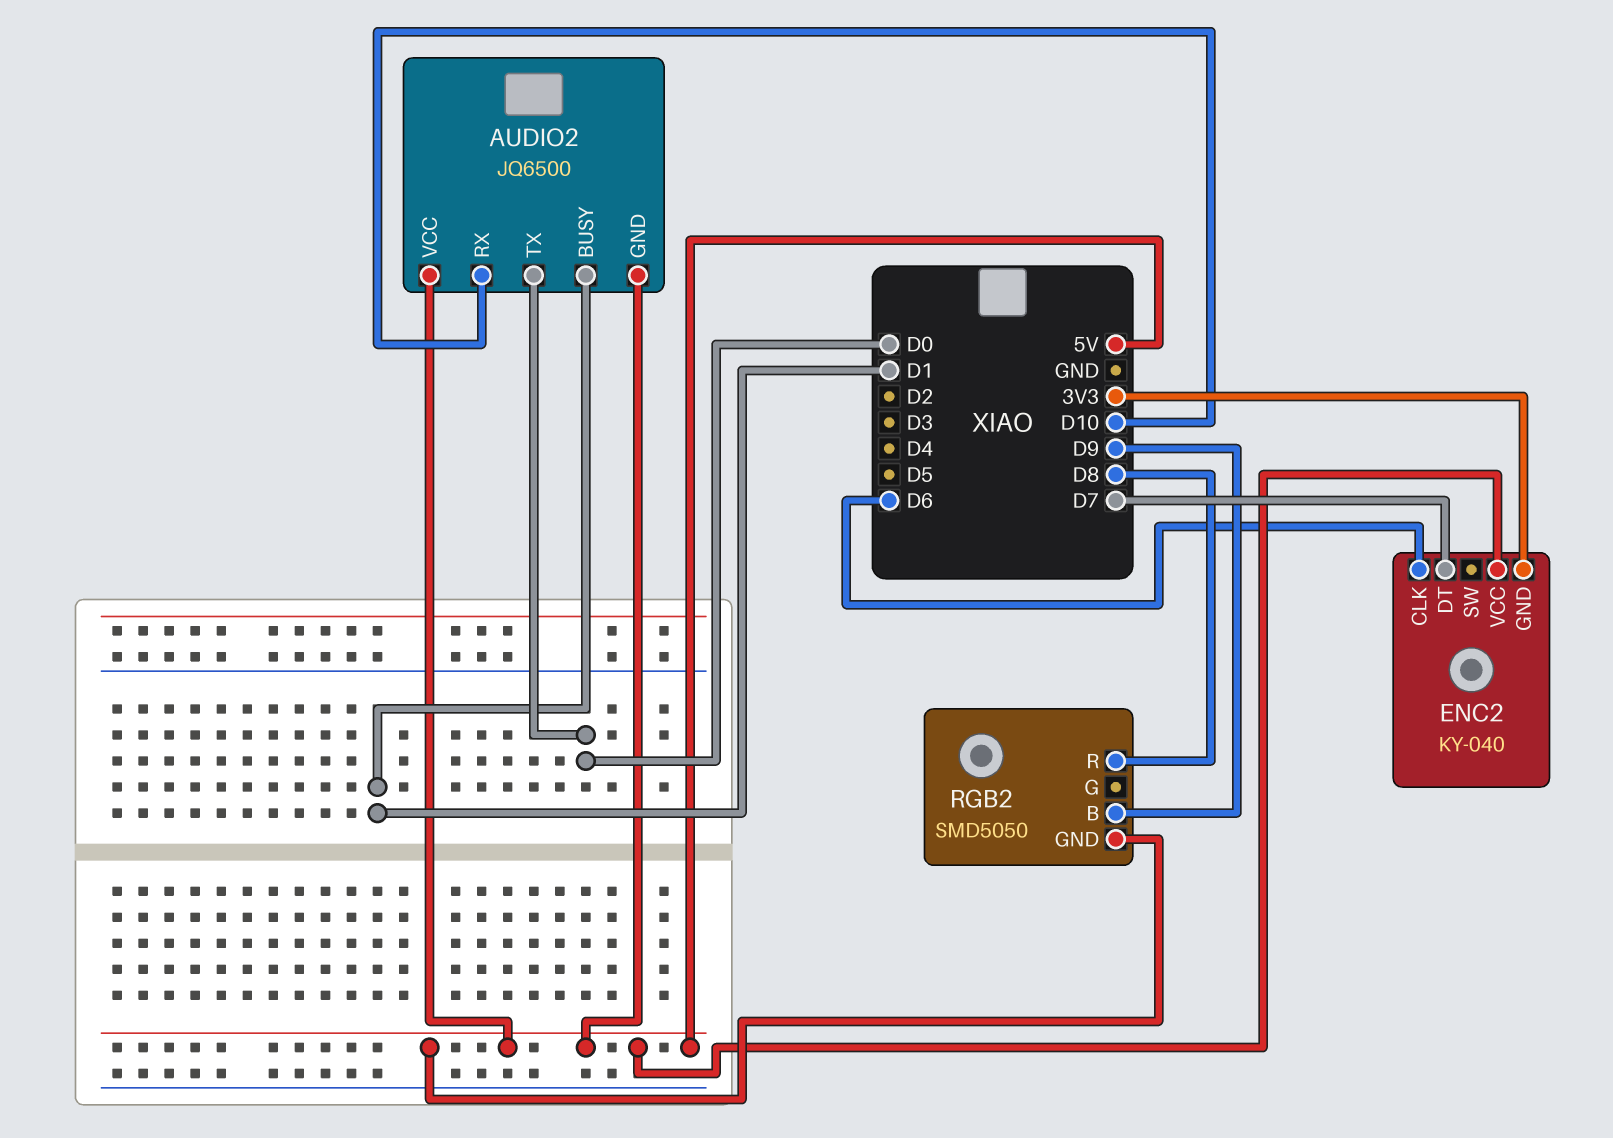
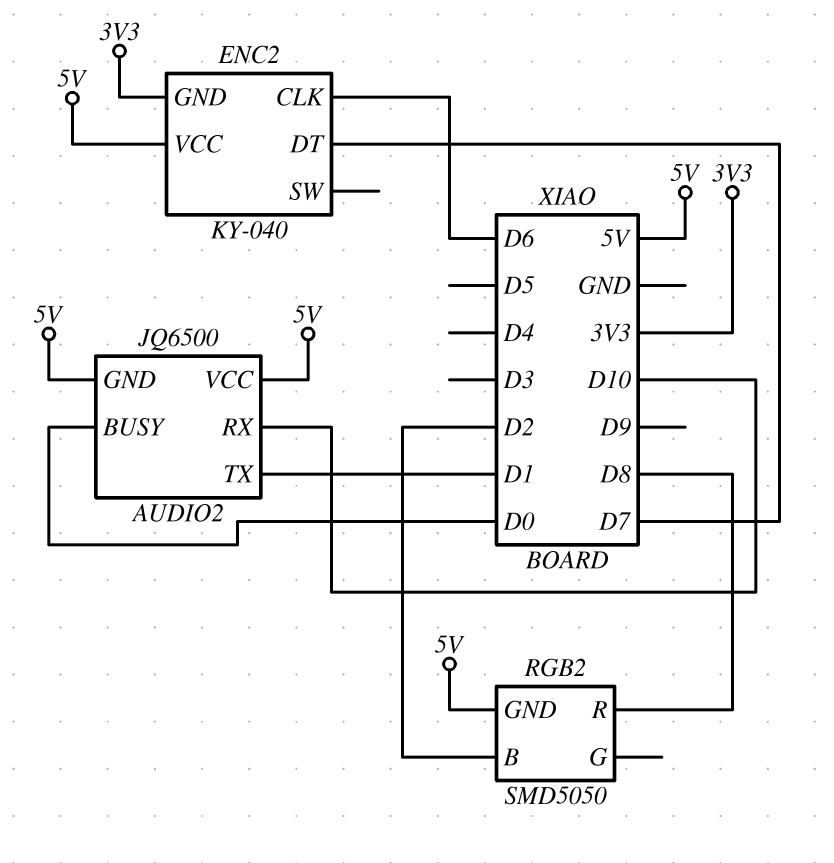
AUDIO2 pin BUSY: D1 -> D0
AUDIO2 pin TX: D0 -> D1
RGB2 pin B: D9 -> D2

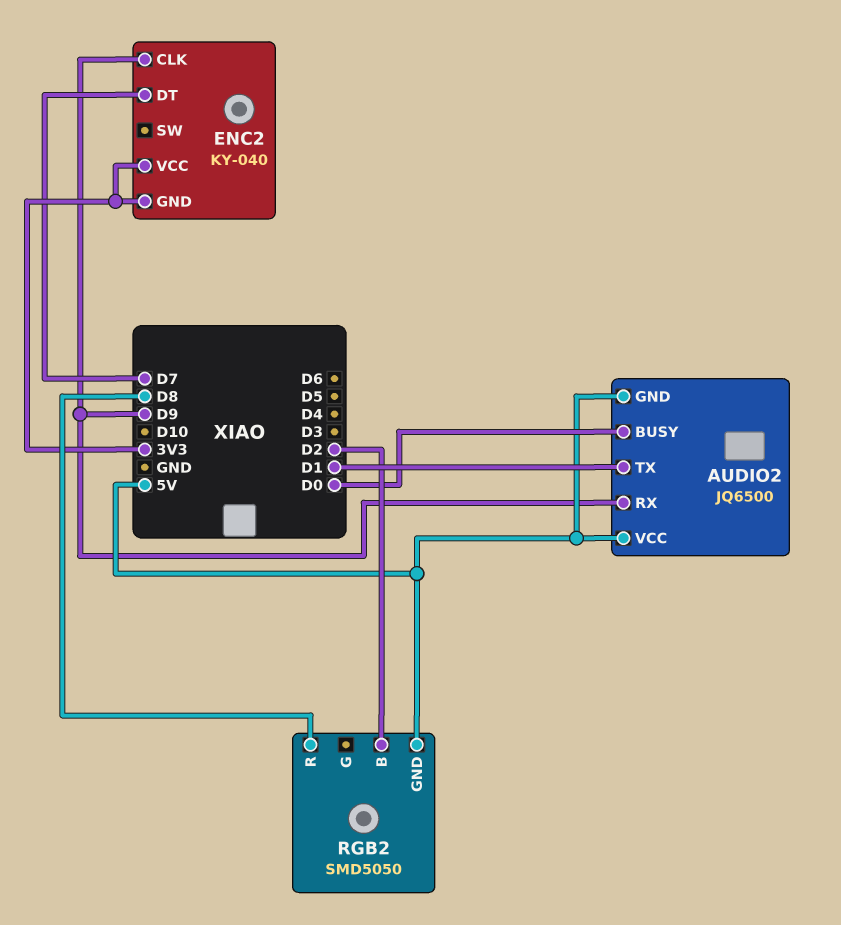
AUDIO2 pin RX: D10 -> D9
ENC2 pin CLK: D6 -> D9
ENC2 pin VCC: 5V -> 3V3

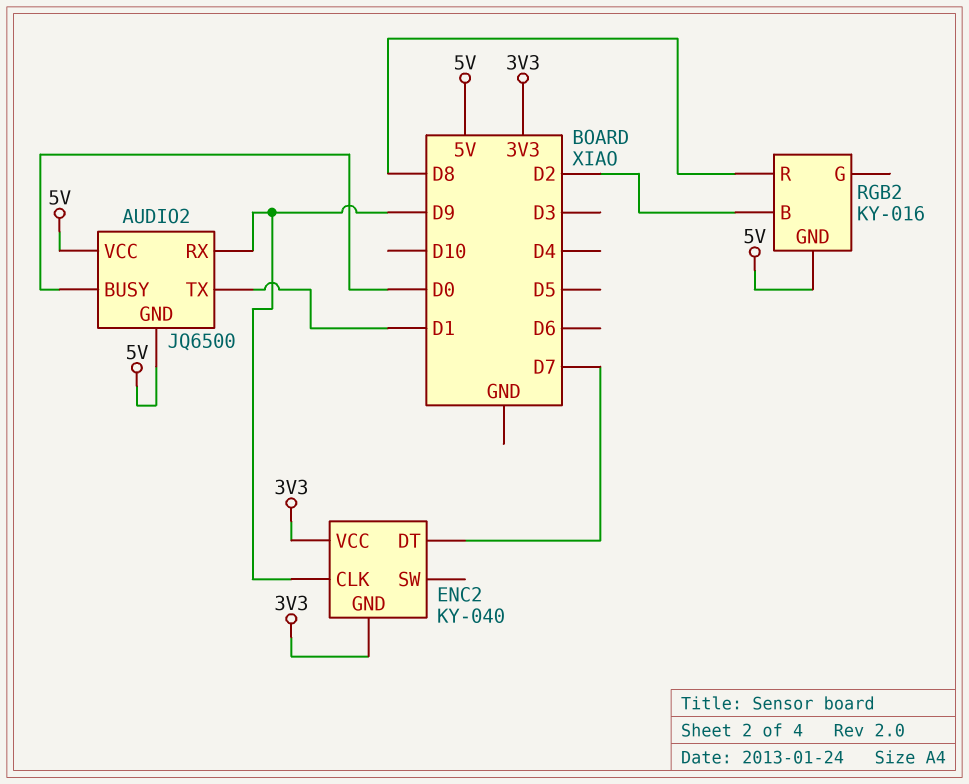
RGB2: SMD5050 -> KY-016

